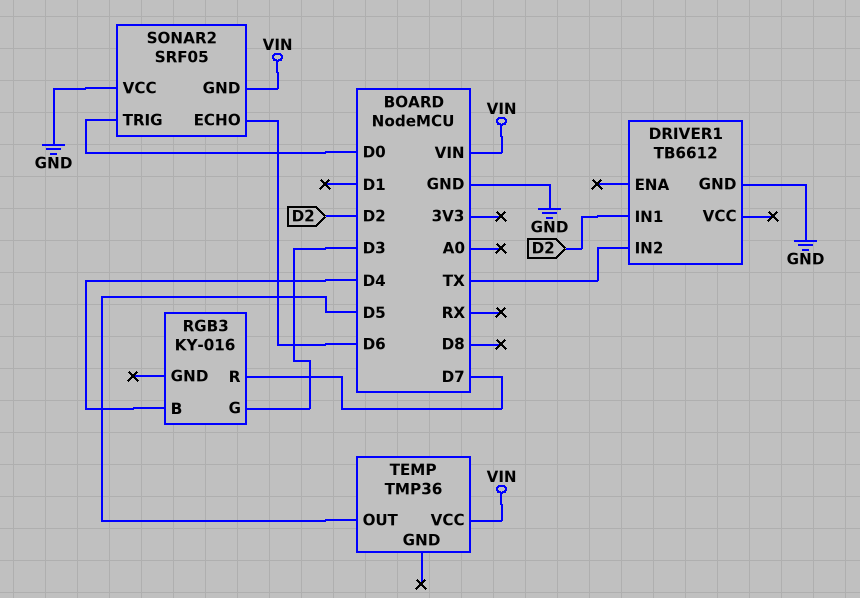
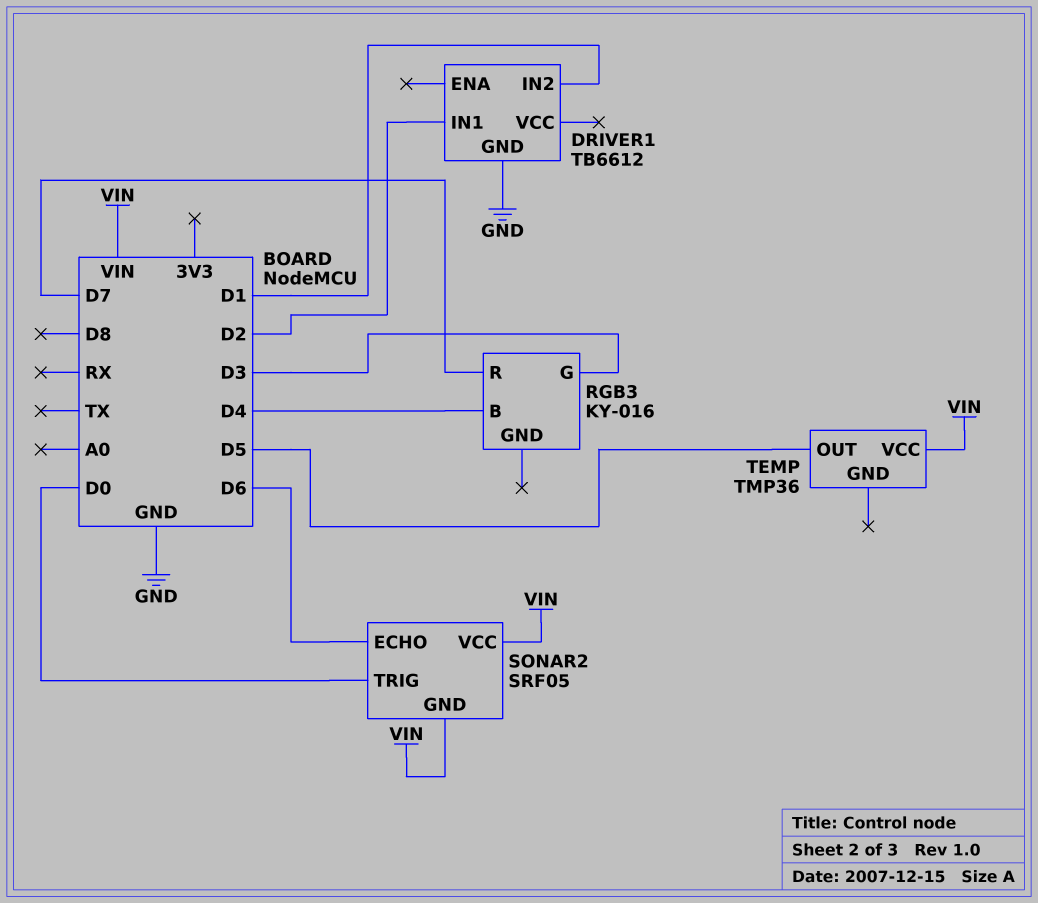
DRIVER1 pin IN2: TX -> D1
SONAR2 pin VCC: GND -> VIN

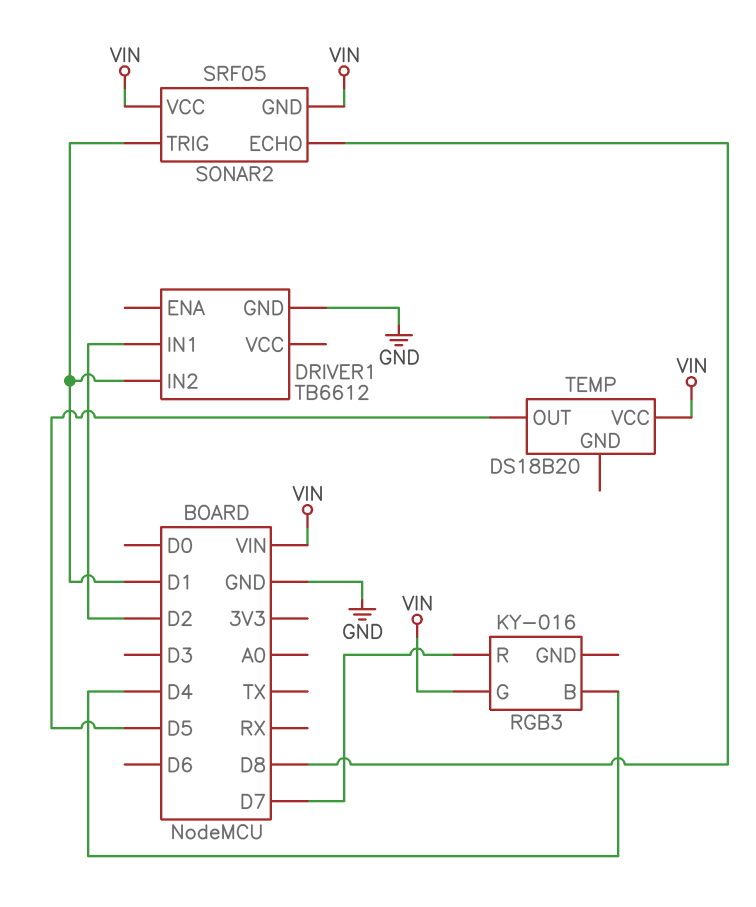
RGB3 pin G: D3 -> VIN
SONAR2 pin ECHO: D6 -> D8
SONAR2 pin TRIG: D0 -> D1
TEMP: TMP36 -> DS18B20

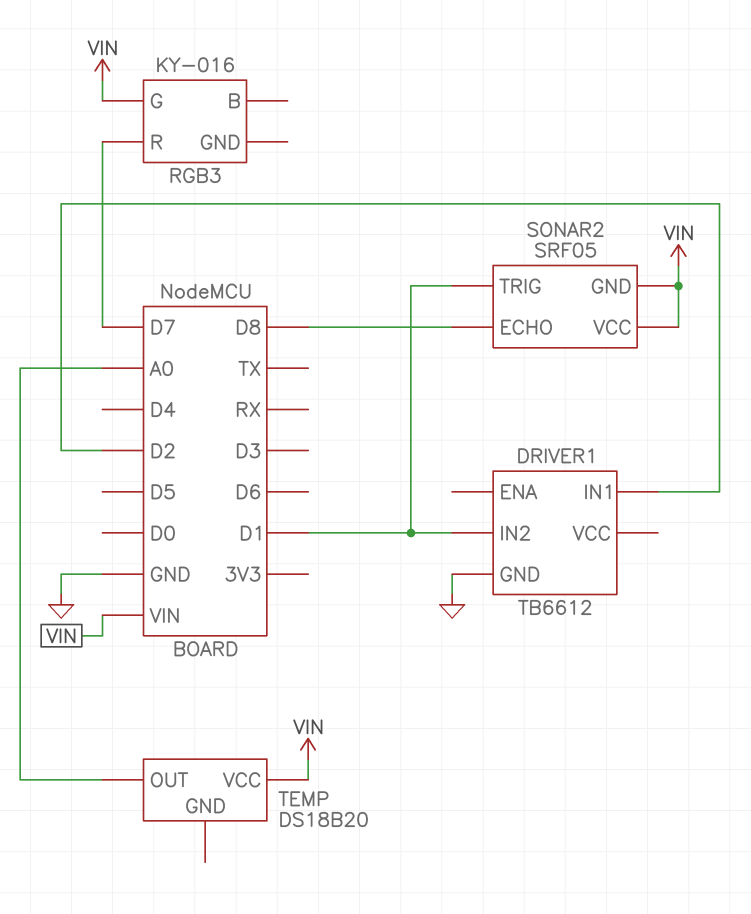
RGB3 pin B: D4 -> none
TEMP pin OUT: D5 -> A0

